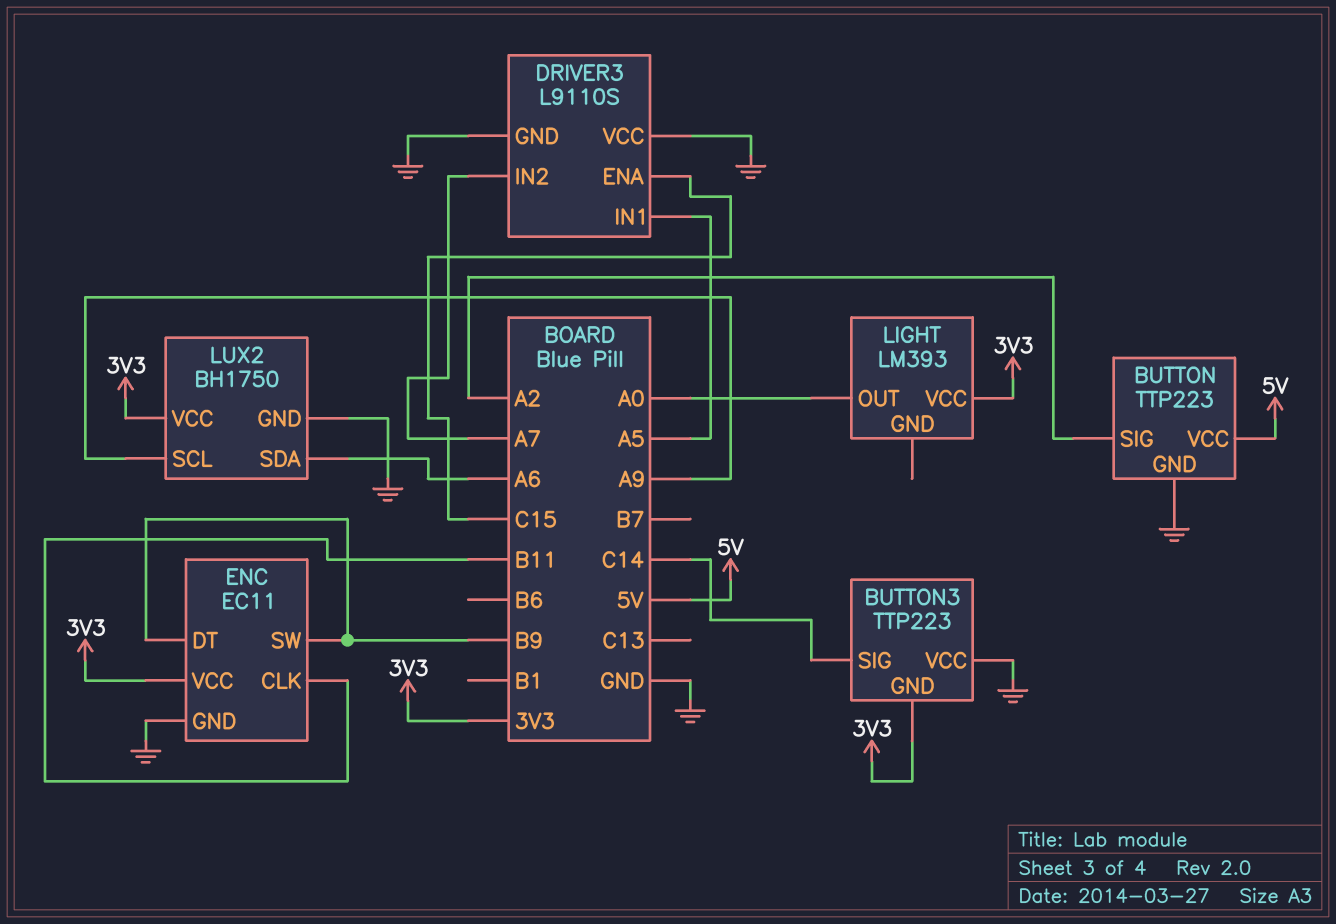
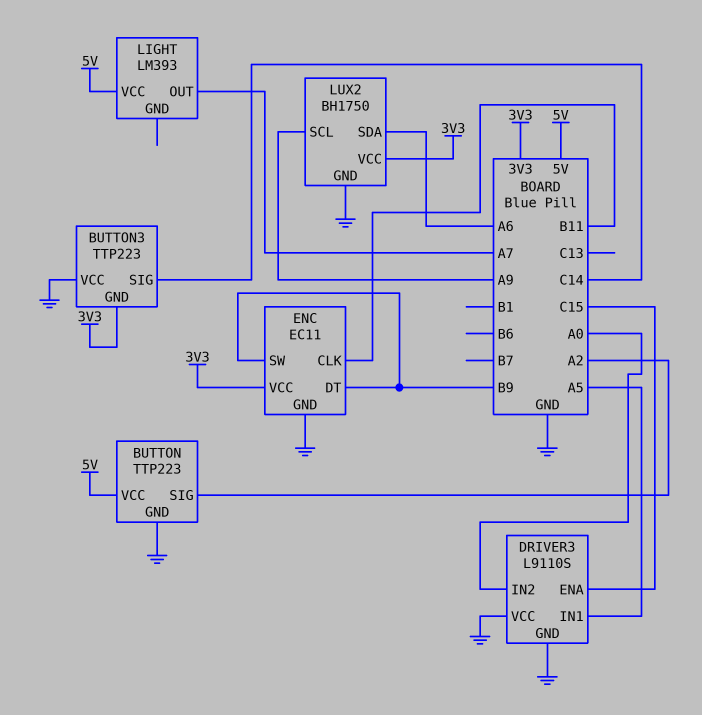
DRIVER3 pin IN2: A7 -> A0
LIGHT pin OUT: A0 -> A7
LIGHT pin VCC: 3V3 -> 5V

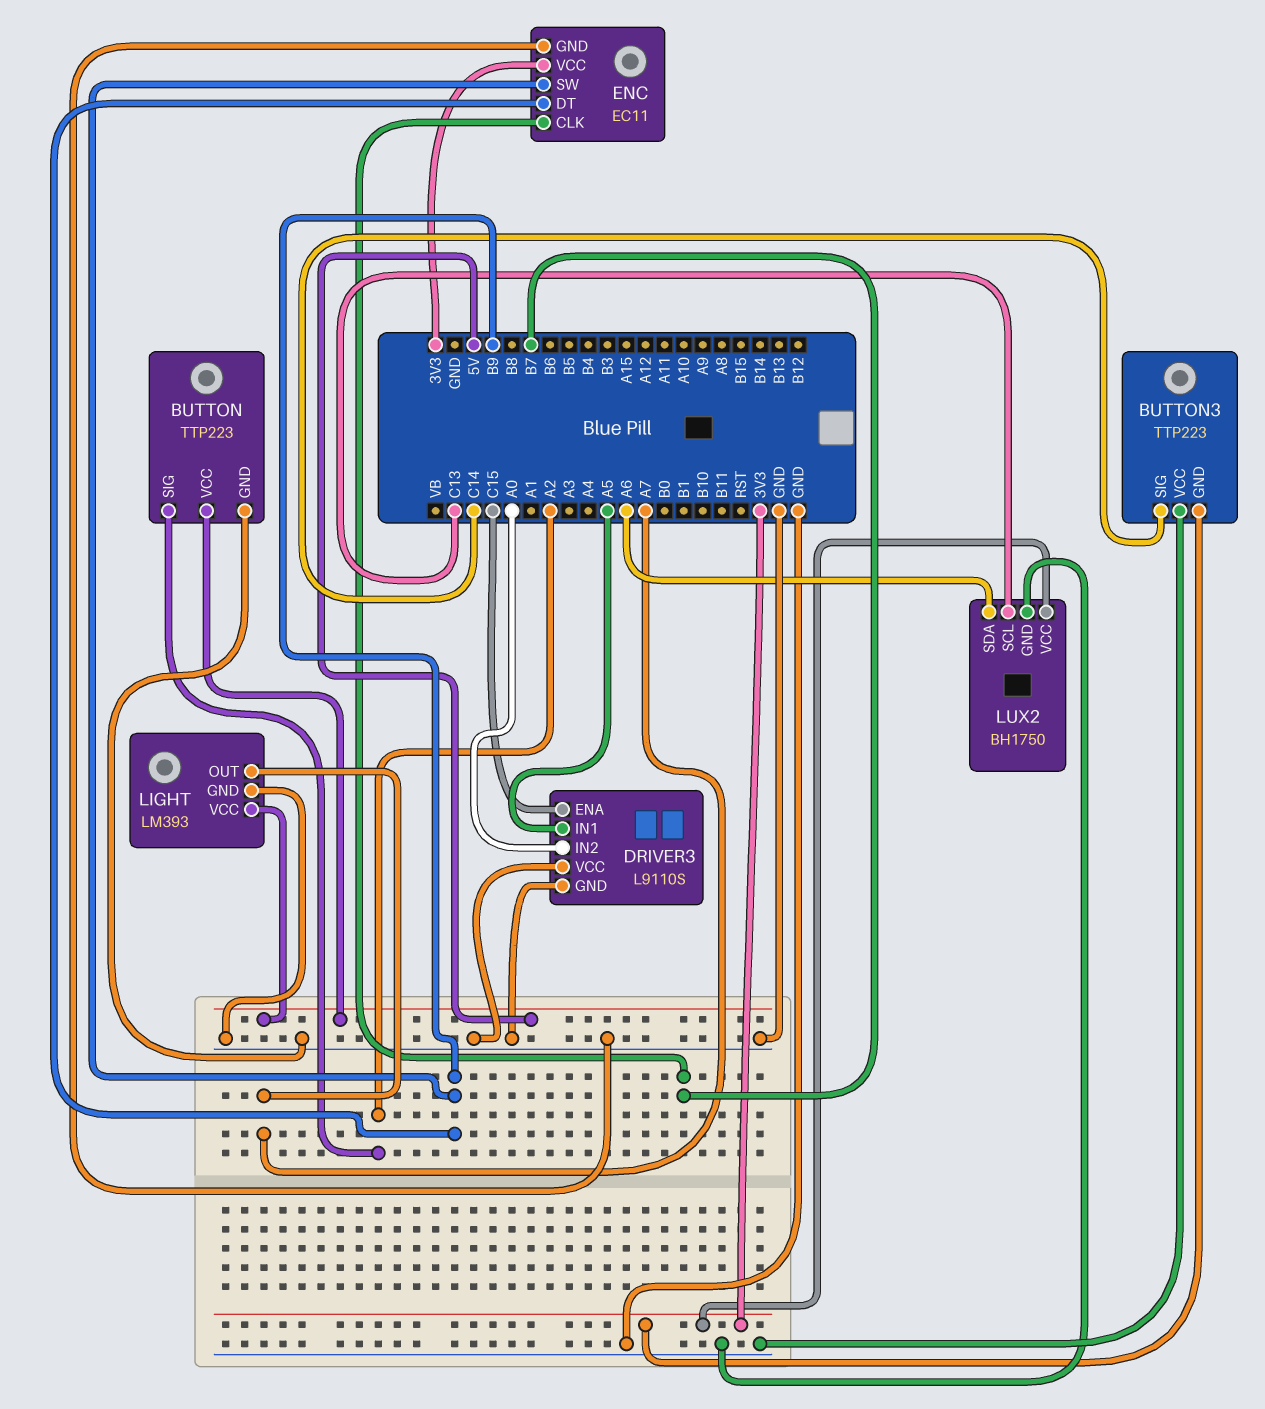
ENC pin CLK: B11 -> B7
LIGHT pin GND: none -> GND
LUX2 pin SCL: A9 -> C13

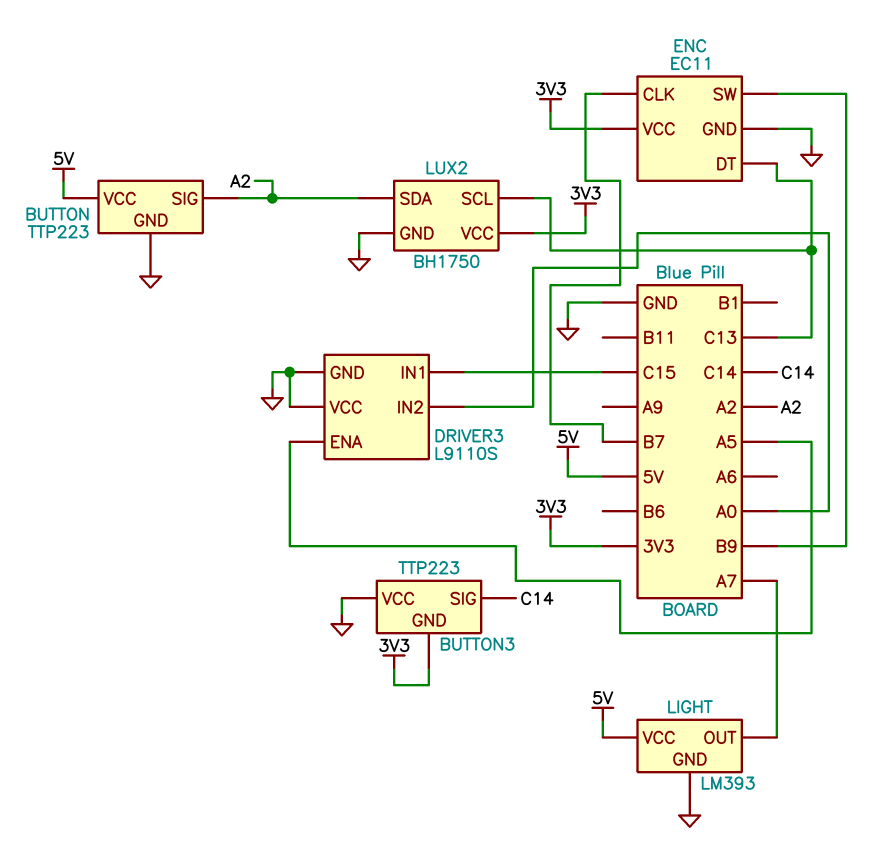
DRIVER3 pin ENA: C15 -> A5
DRIVER3 pin IN1: A5 -> C15
ENC pin DT: B9 -> C13
LUX2 pin SDA: A6 -> A2

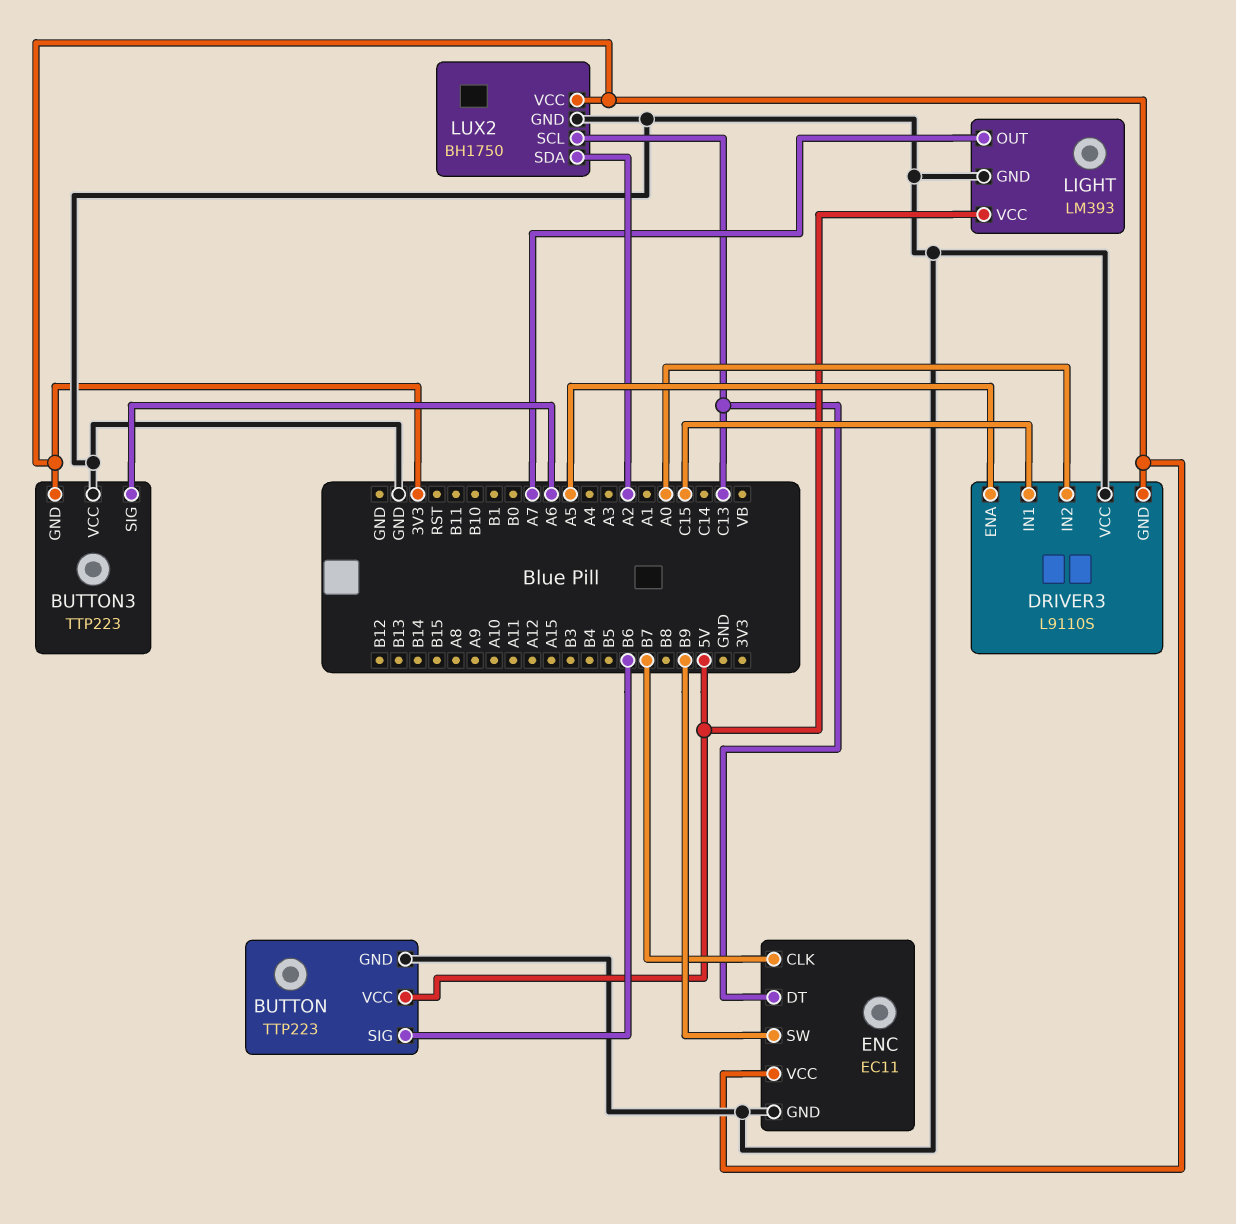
BUTTON pin SIG: A2 -> B6
BUTTON3 pin SIG: C14 -> A6
DRIVER3 pin GND: GND -> 3V3

